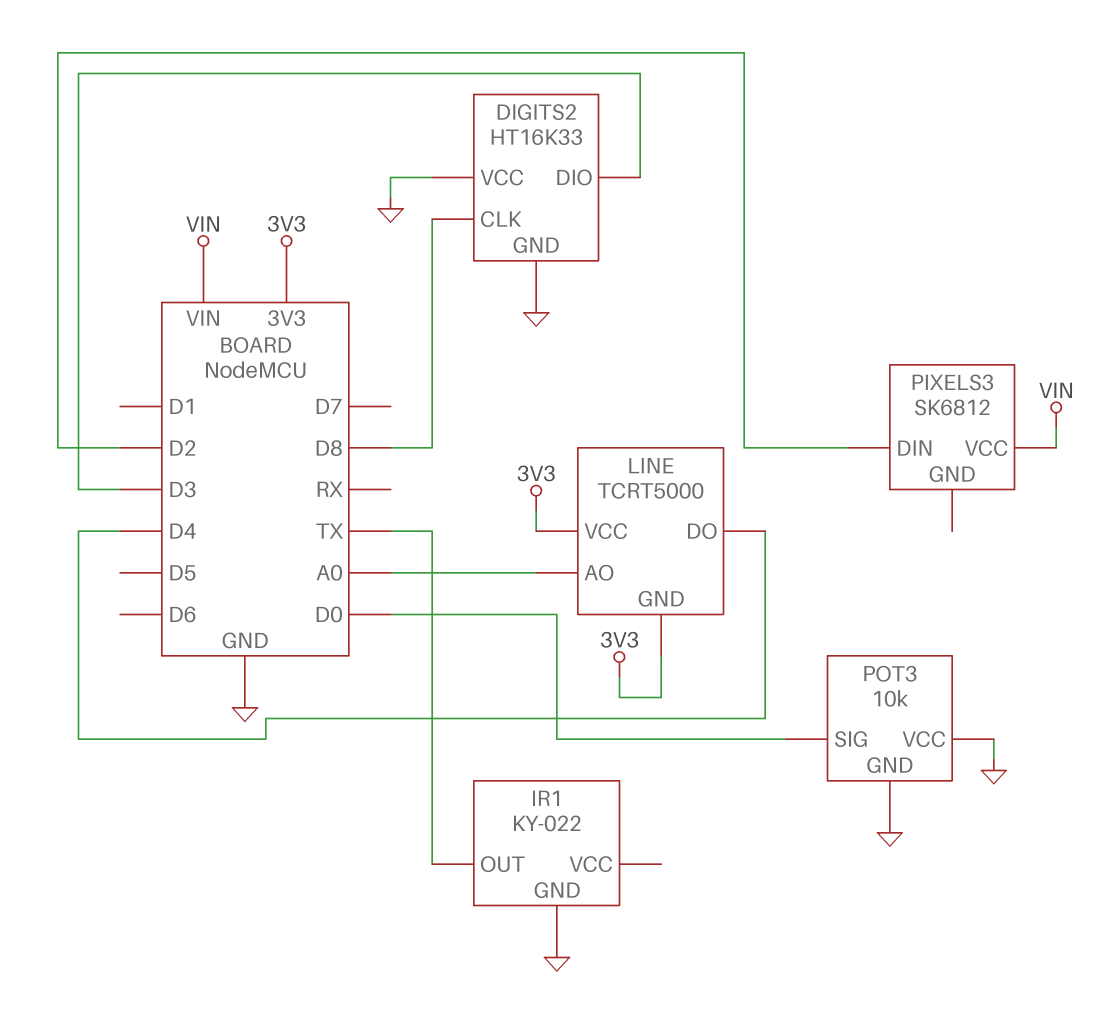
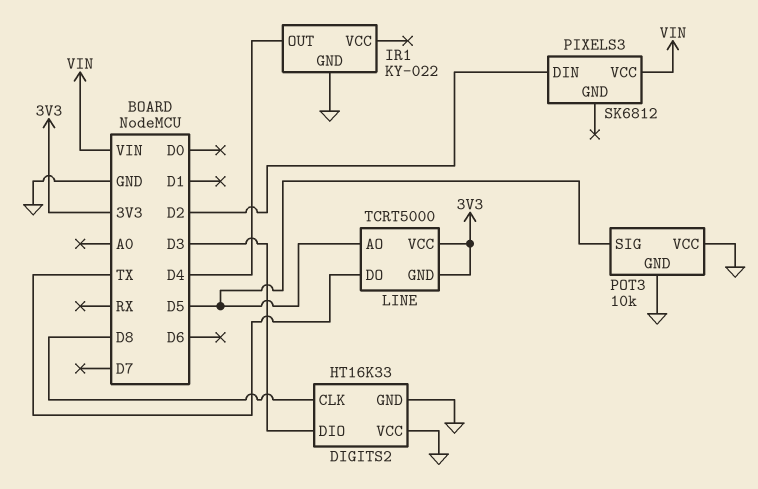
IR1 pin OUT: TX -> D4
LINE pin AO: A0 -> D5
LINE pin DO: D4 -> TX
POT3 pin SIG: D0 -> D5

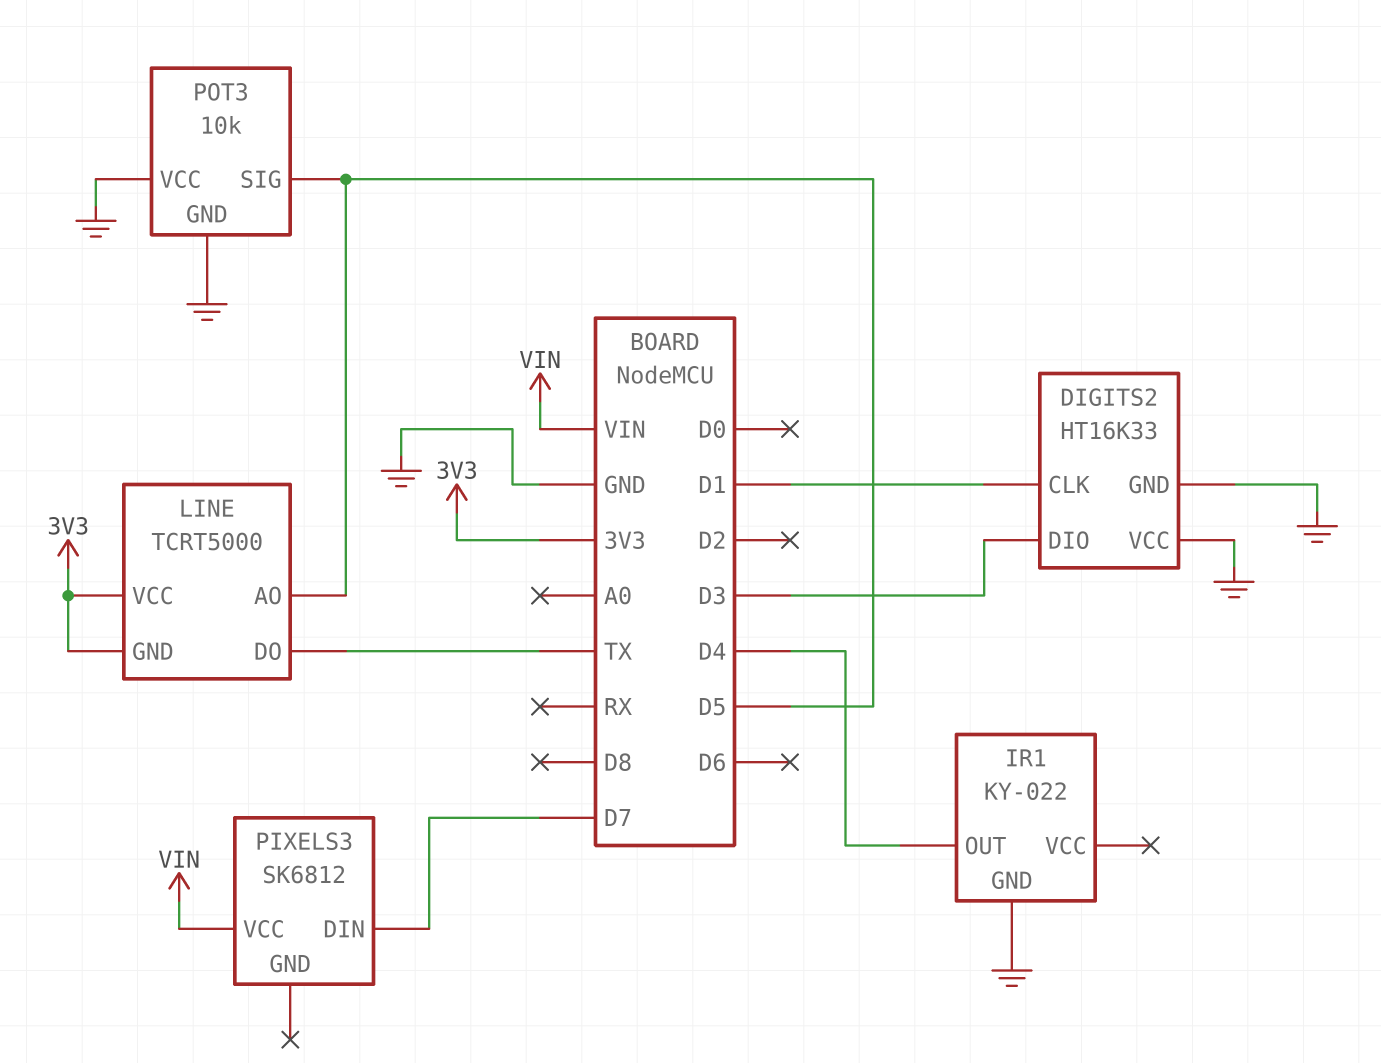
DIGITS2 pin CLK: D8 -> D1
PIXELS3 pin DIN: D2 -> D7

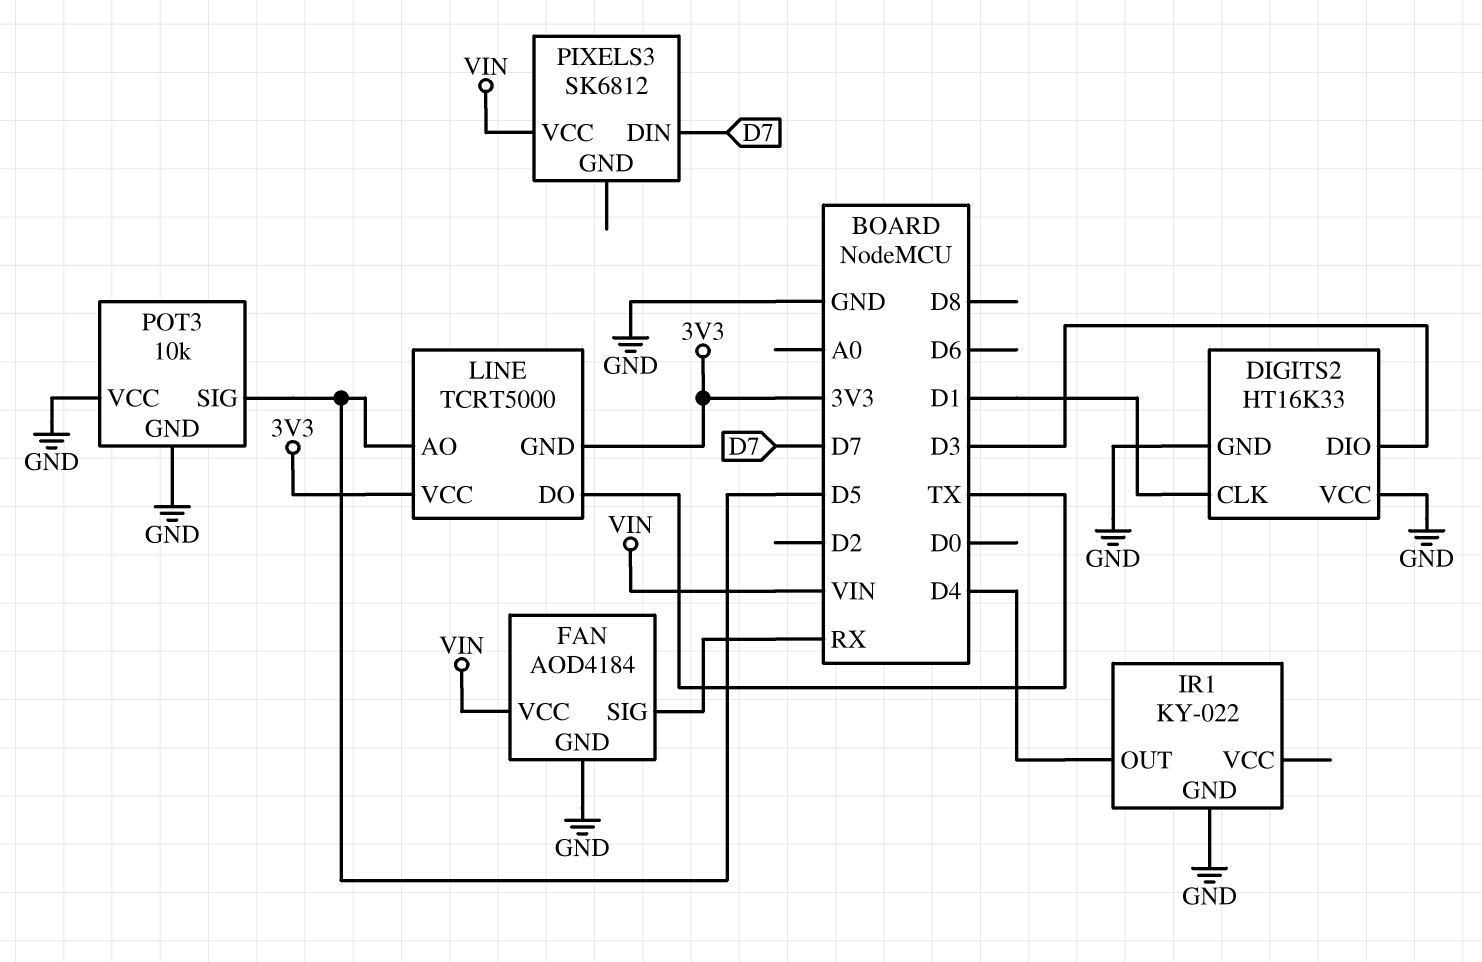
FAN: none -> AOD4184
FAN pin GND: none -> GND
FAN pin SIG: none -> RX
FAN pin VCC: none -> VIN

